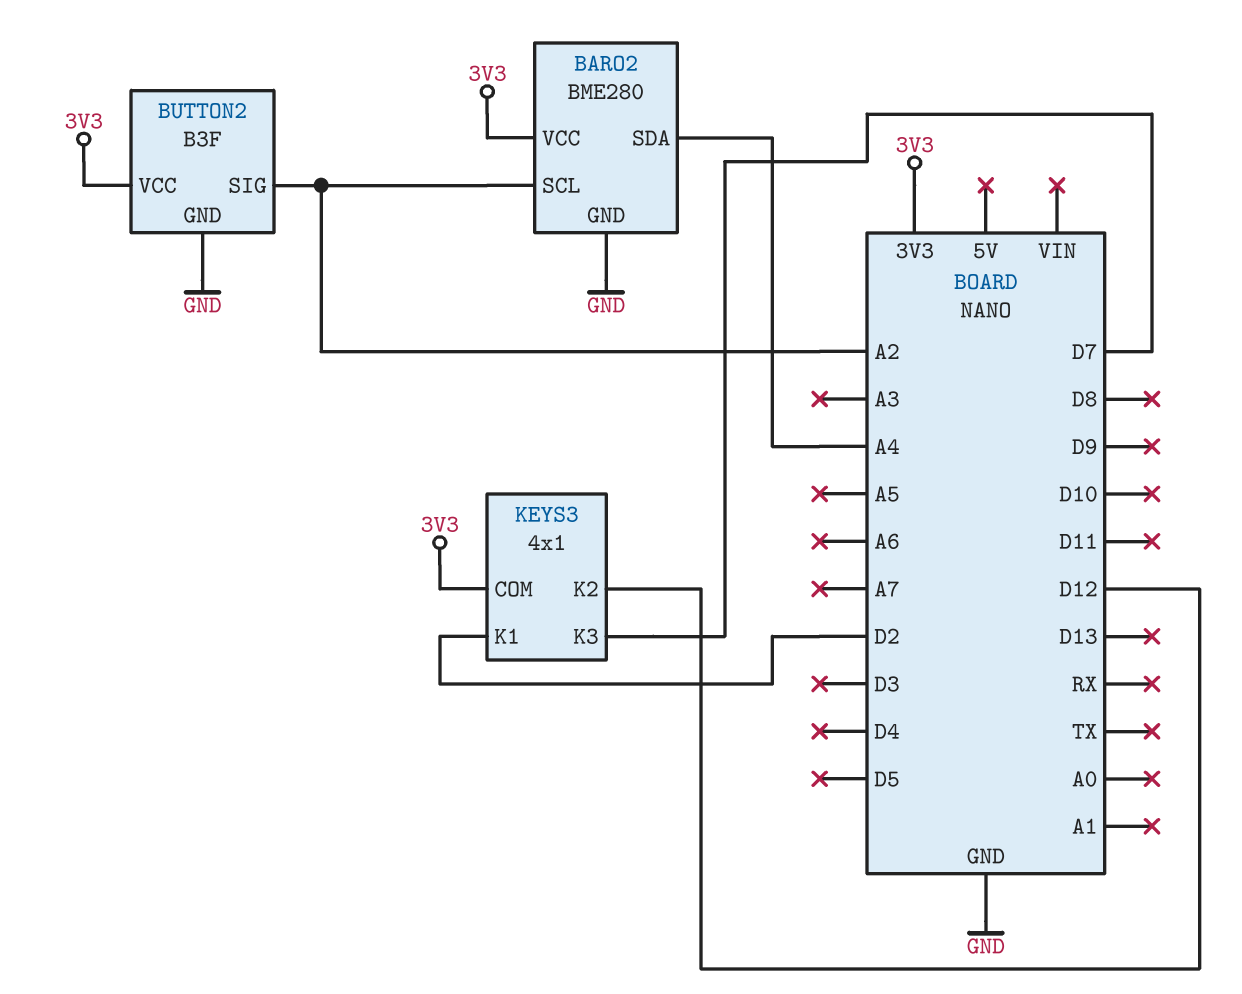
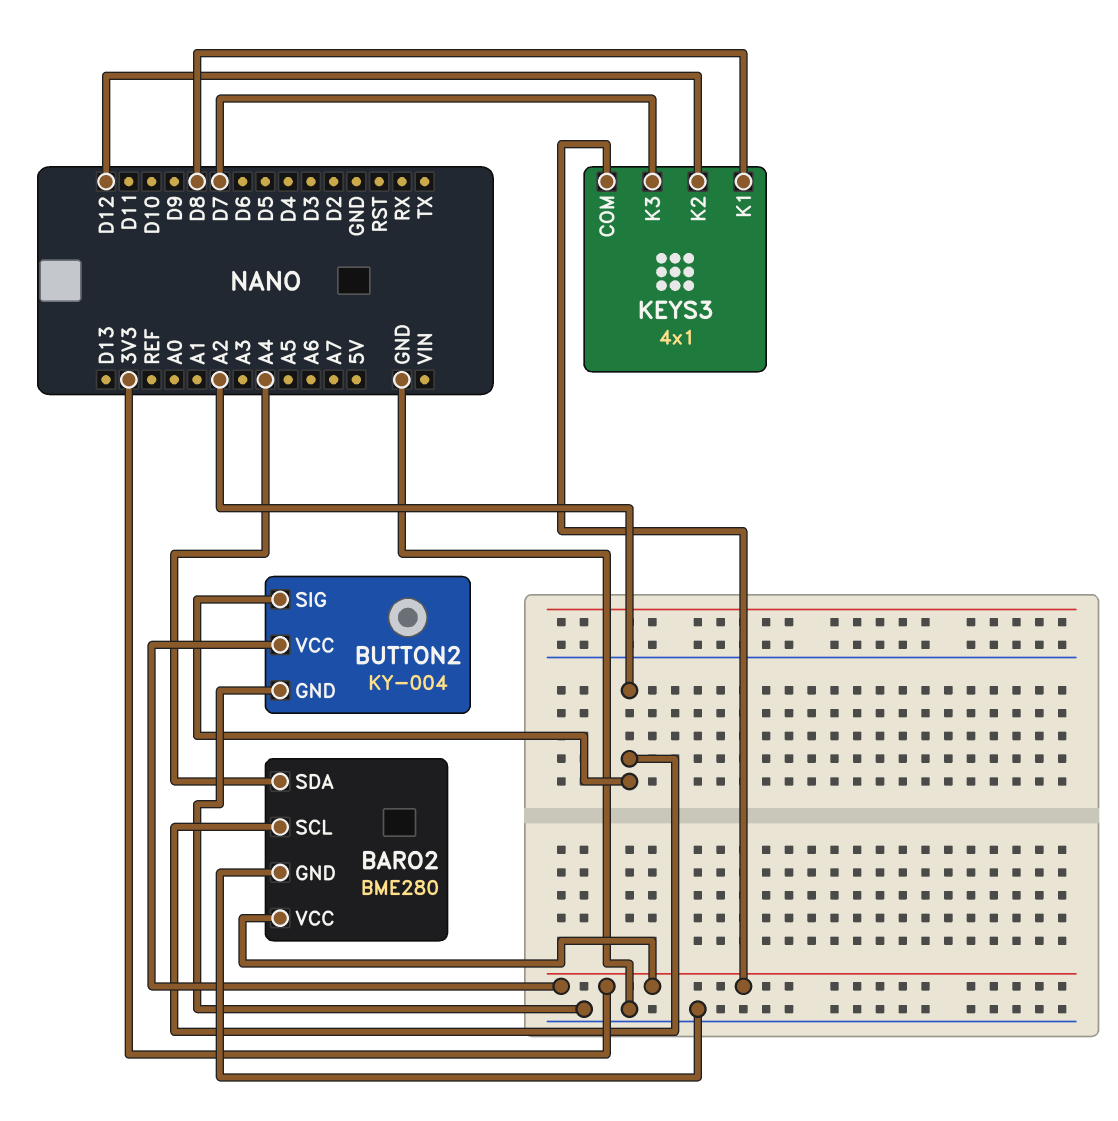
BUTTON2: B3F -> KY-004
KEYS3 pin K1: D2 -> D8

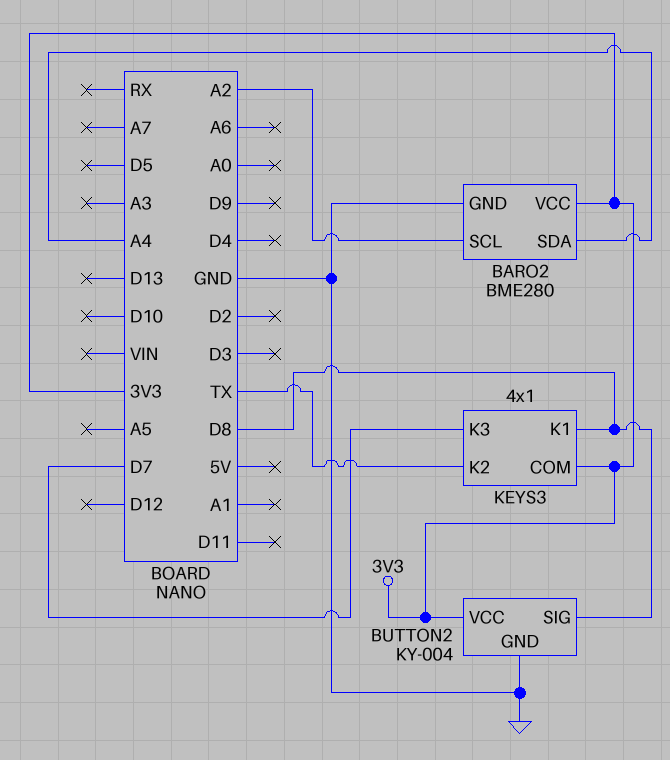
BUTTON2 pin SIG: A2 -> D8
KEYS3 pin K2: D12 -> TX

